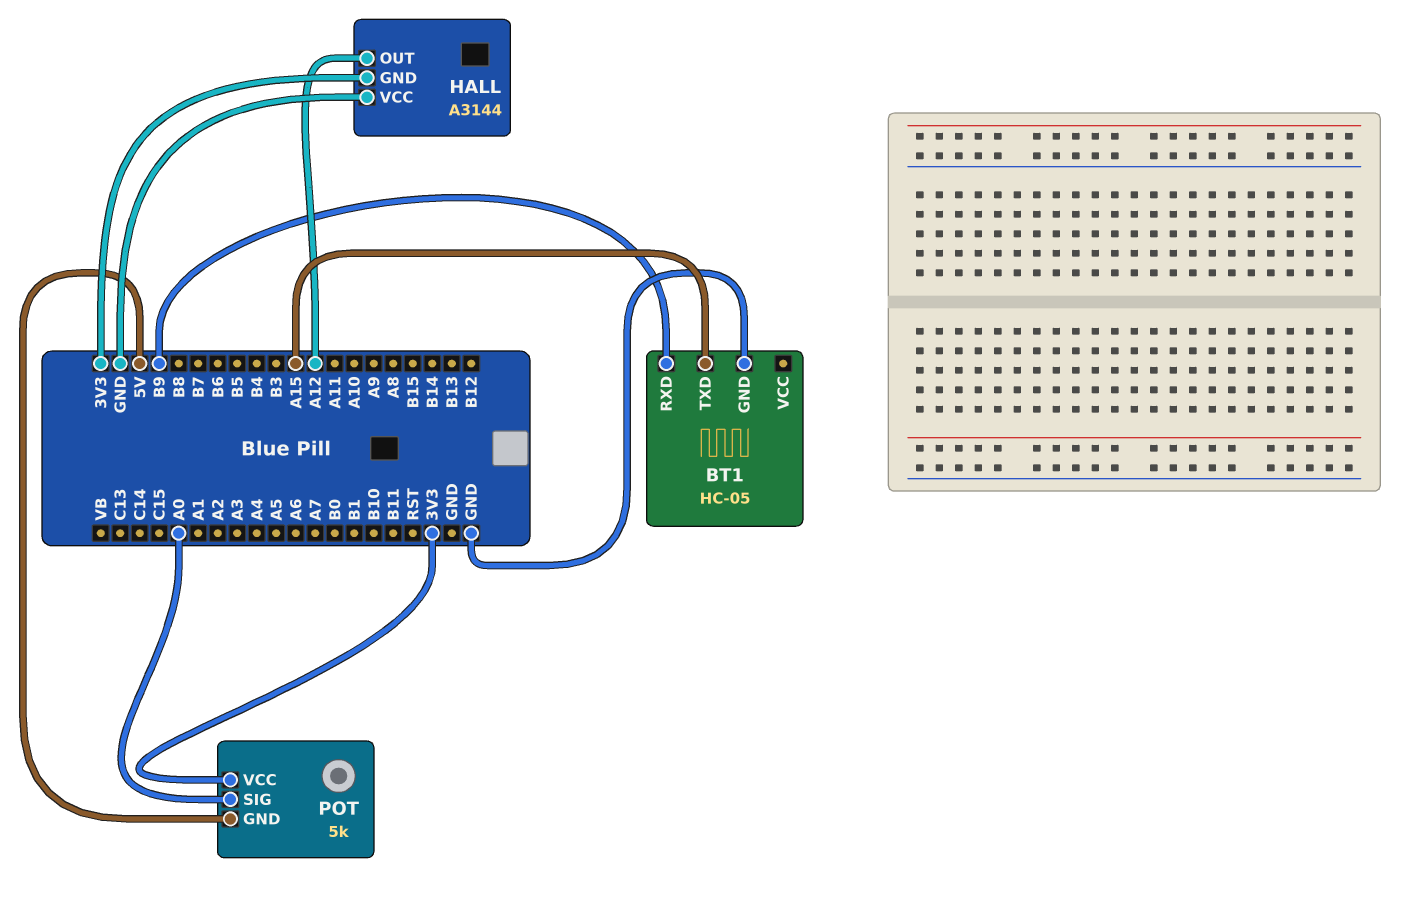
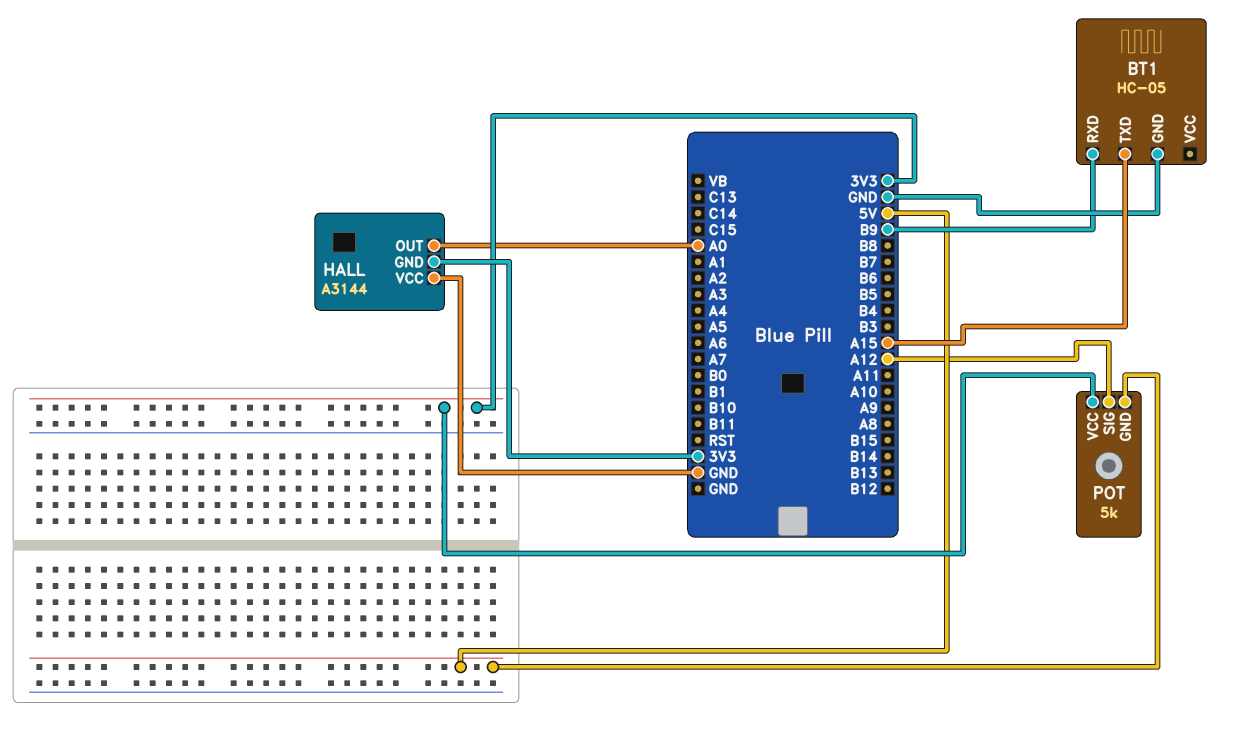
HALL pin OUT: A12 -> A0
POT pin SIG: A0 -> A12

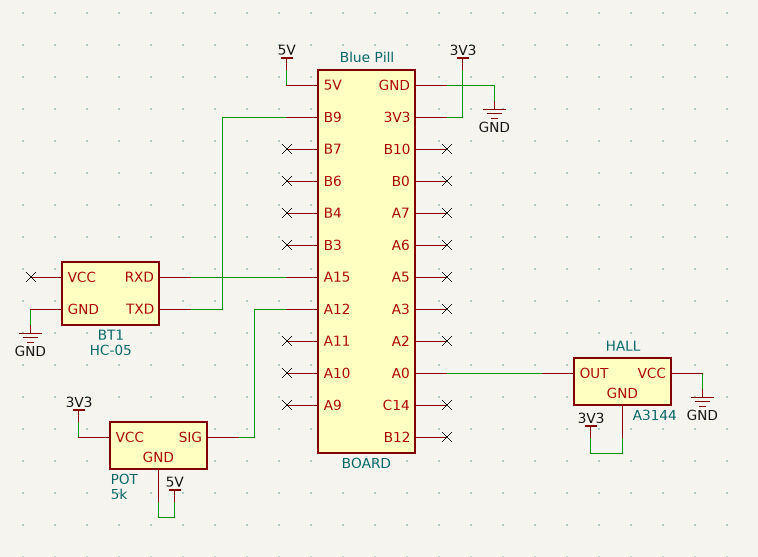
BT1 pin RXD: B9 -> A15
BT1 pin TXD: A15 -> B9

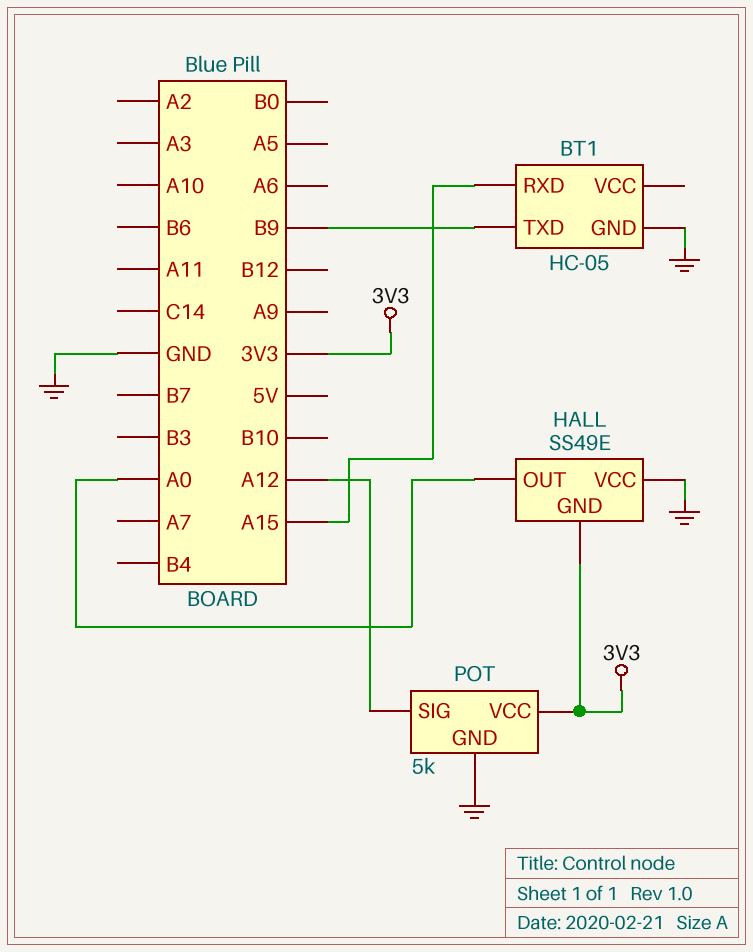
HALL: A3144 -> SS49E
POT pin GND: 5V -> GND

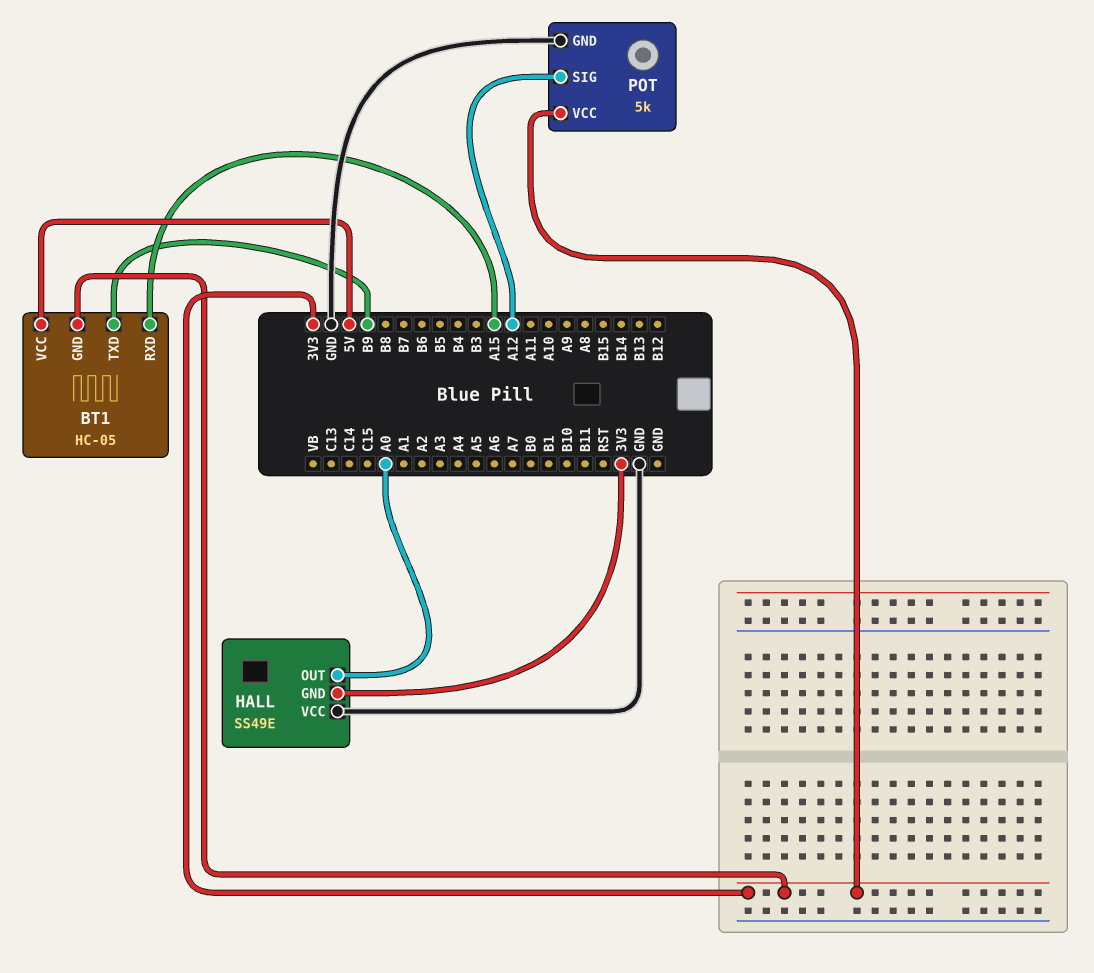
BT1 pin GND: GND -> 3V3
BT1 pin VCC: none -> 5V

